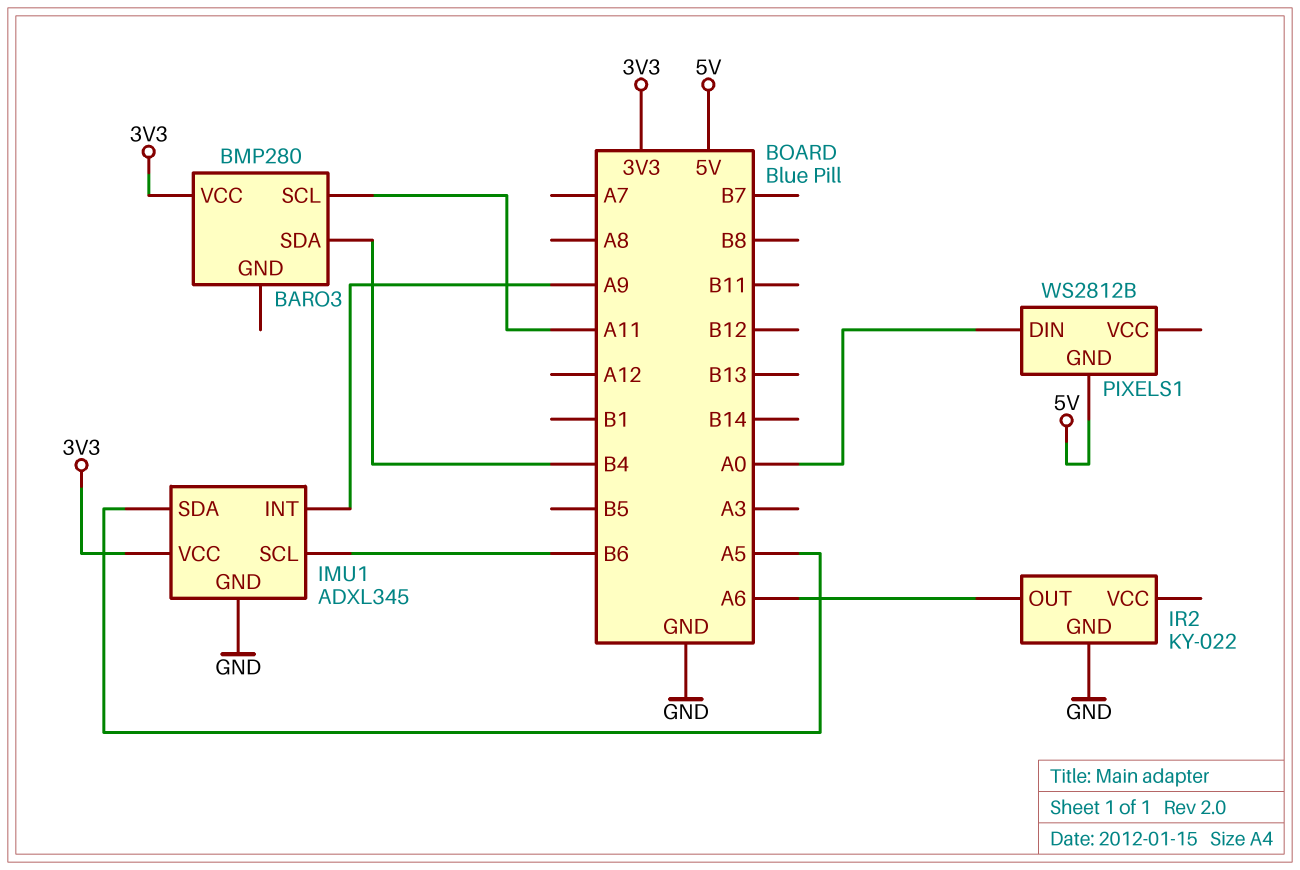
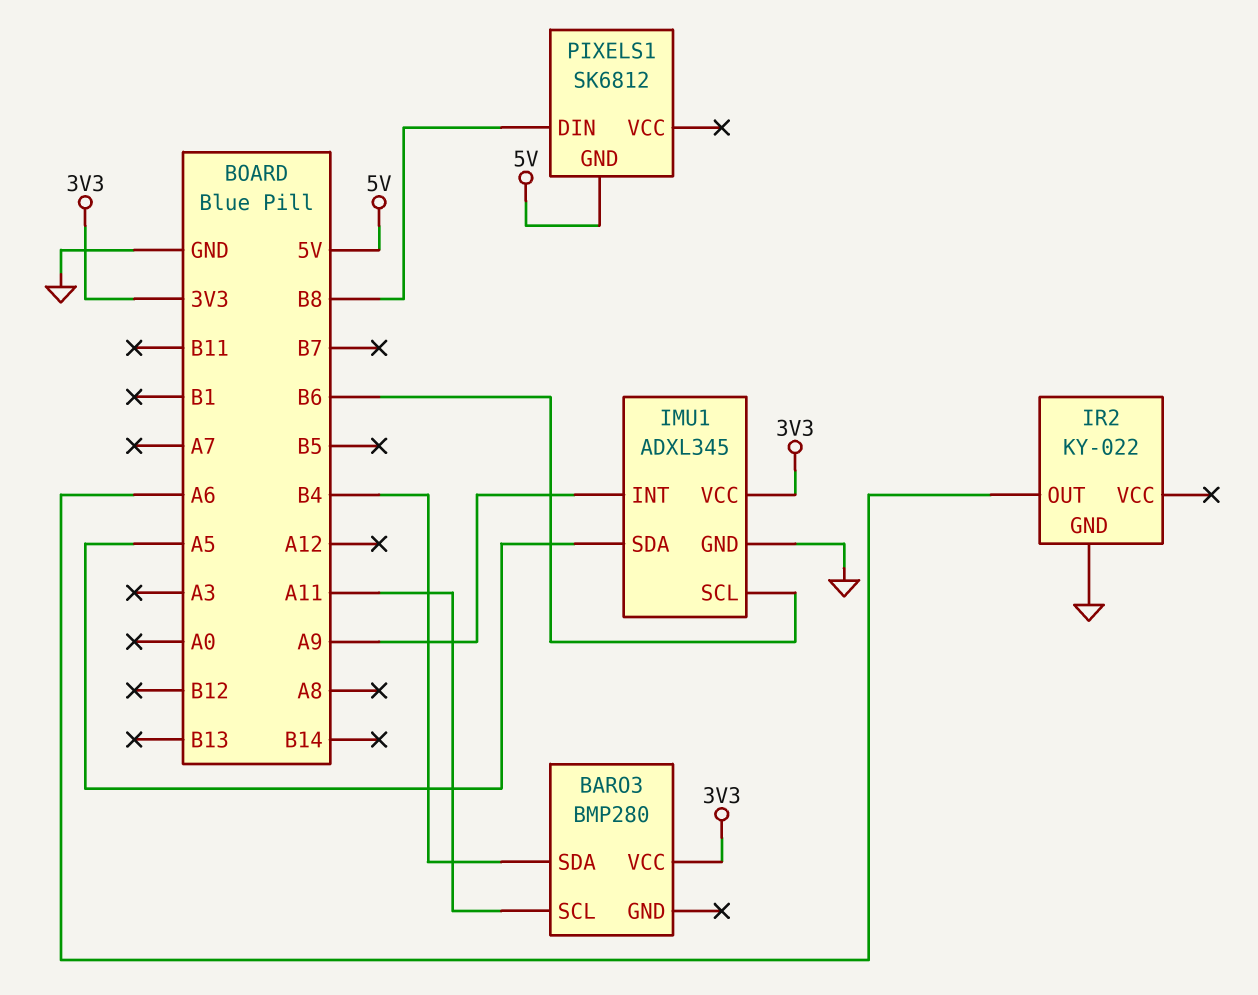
PIXELS1: WS2812B -> SK6812
PIXELS1 pin DIN: A0 -> B8

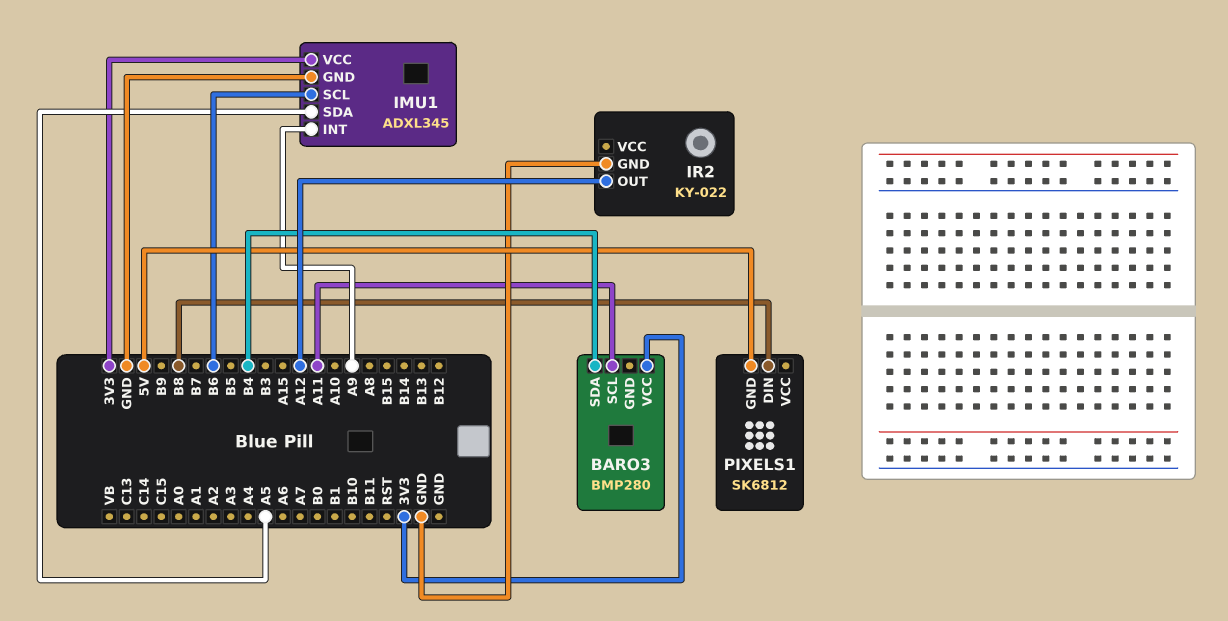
IR2 pin OUT: A6 -> A12

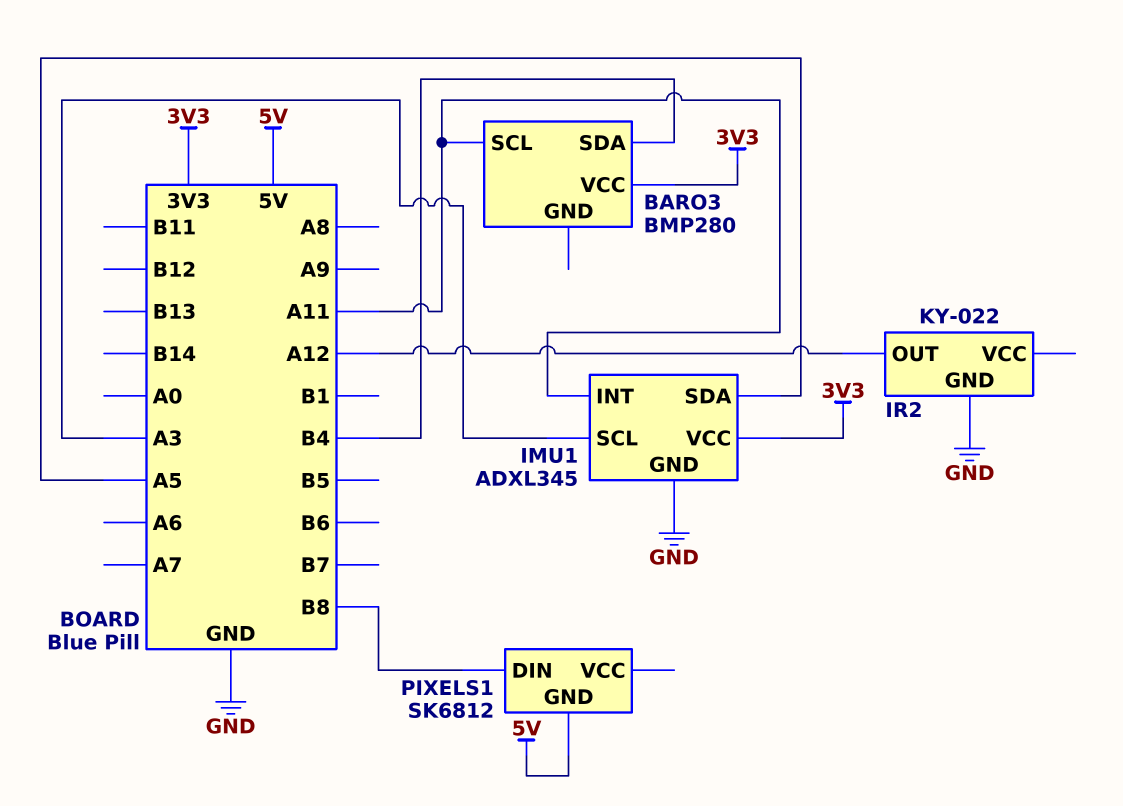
IMU1 pin INT: A9 -> A11
IMU1 pin SCL: B6 -> A3

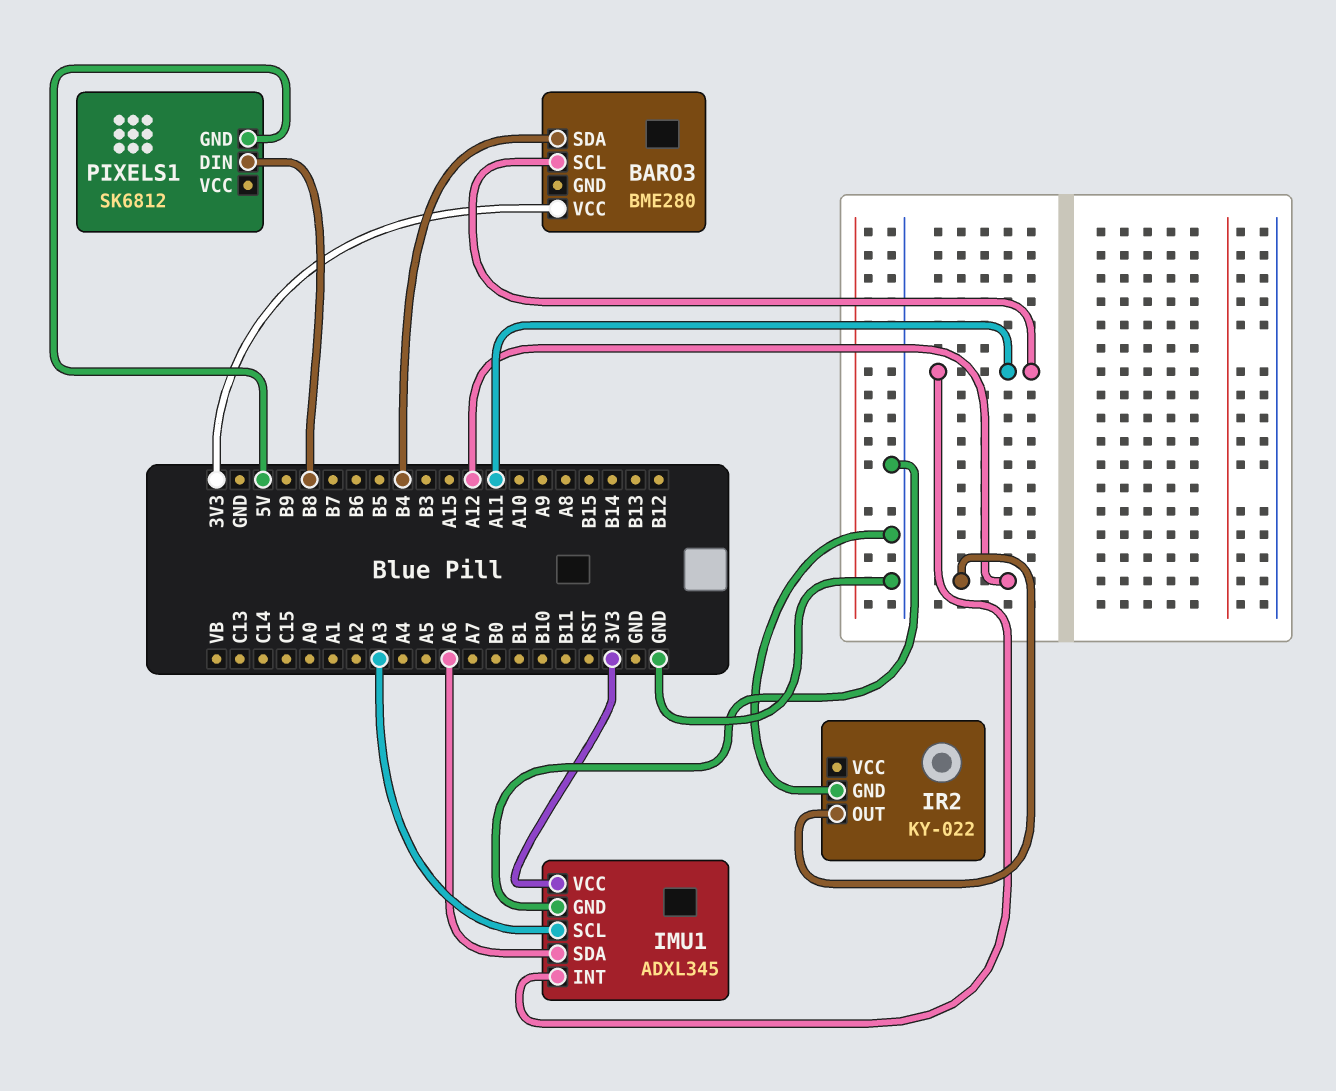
BARO3: BMP280 -> BME280
IMU1 pin SDA: A5 -> A6

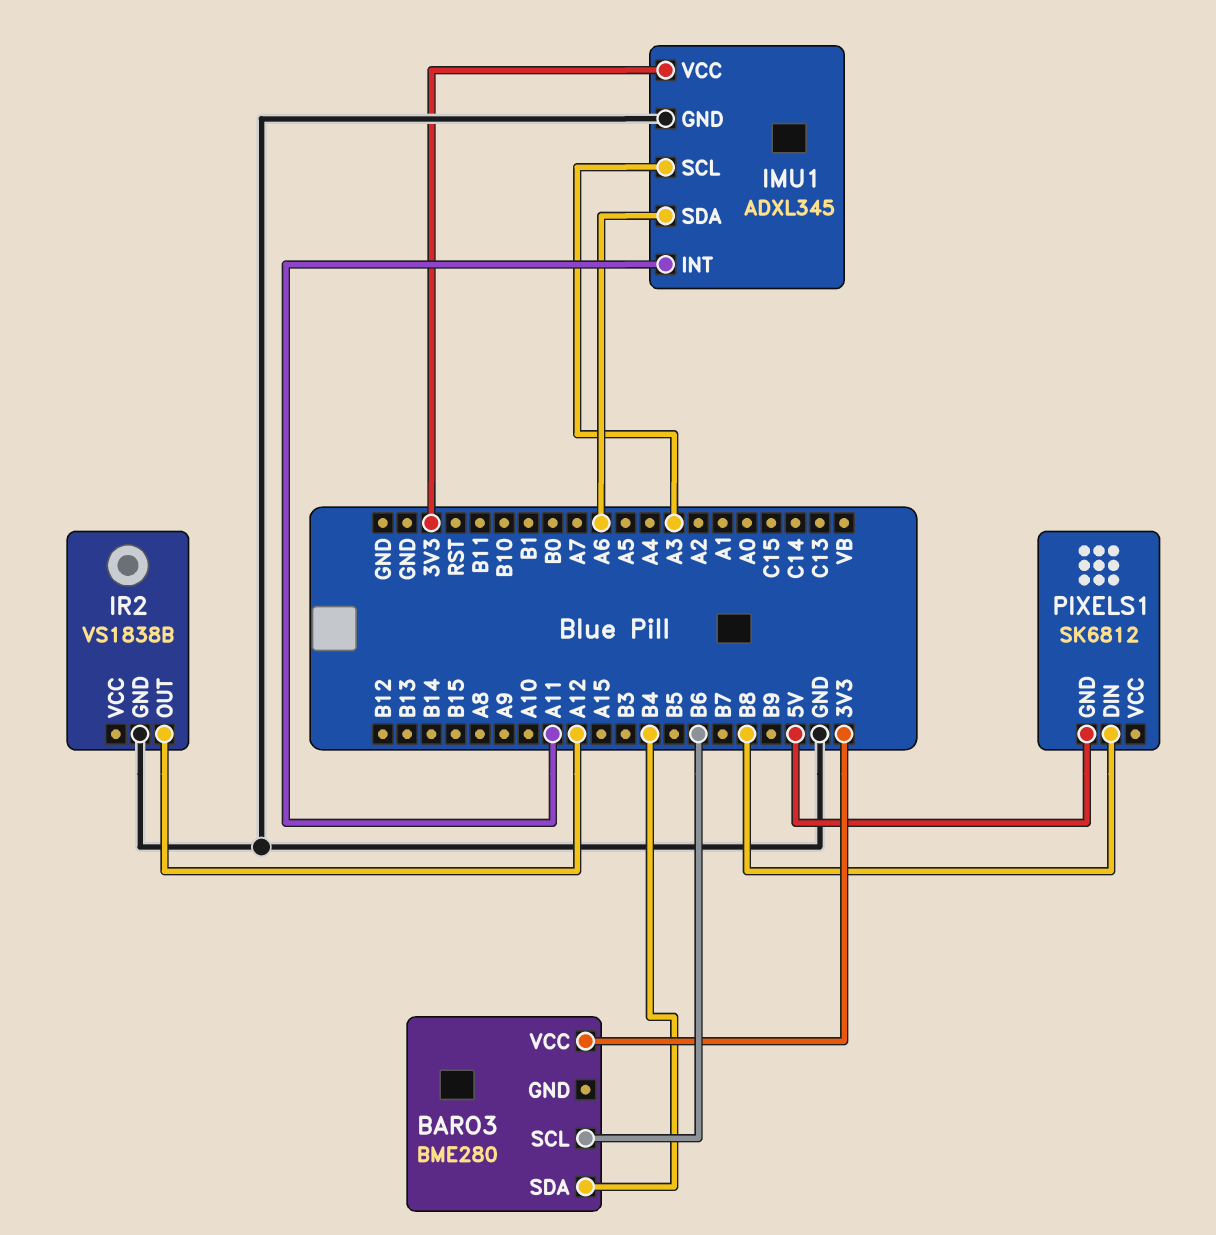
BARO3 pin SCL: A11 -> B6
IR2: KY-022 -> VS1838B

